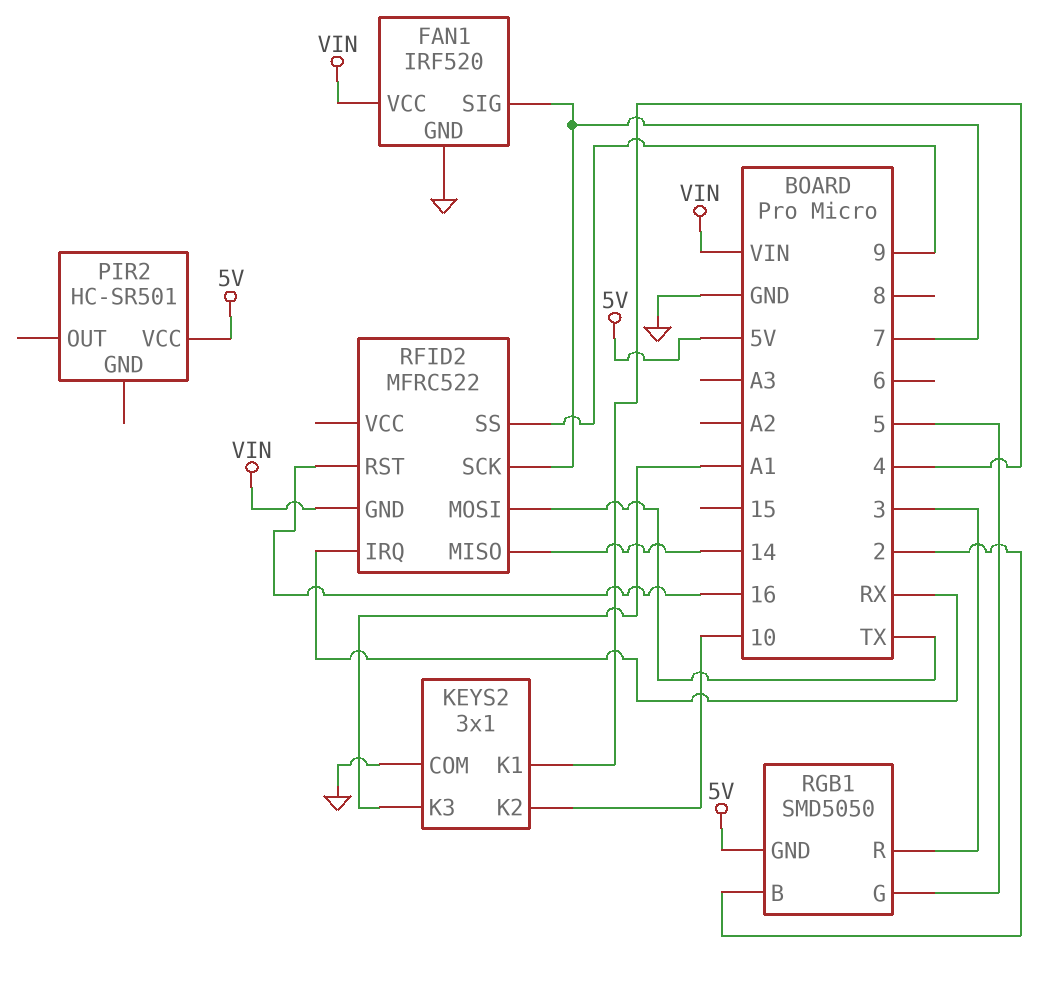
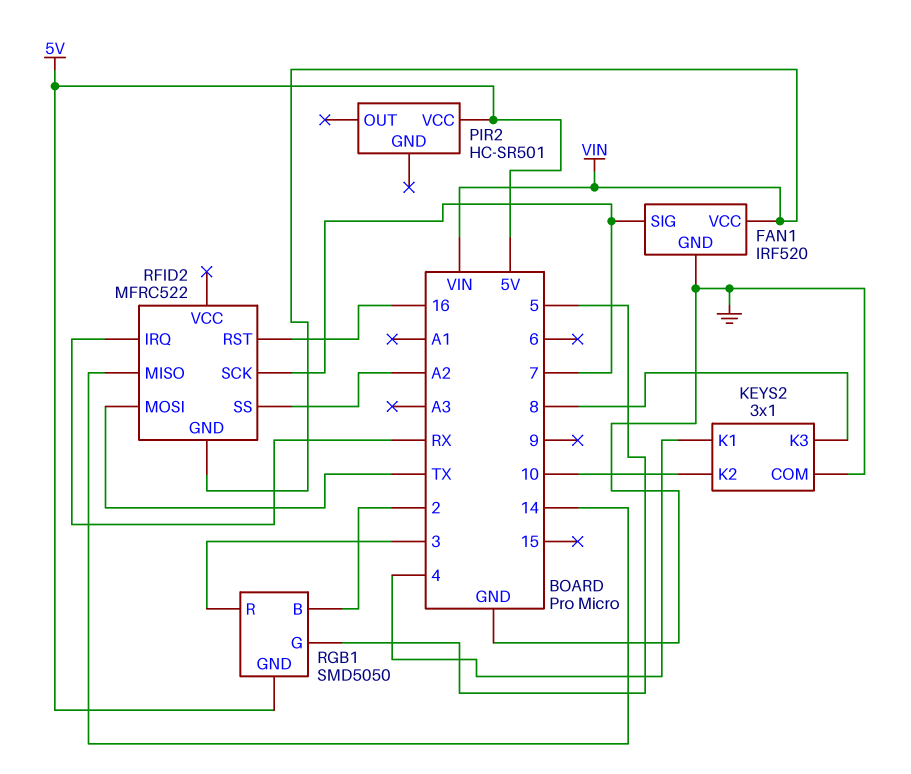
KEYS2 pin K3: A1 -> 8
RFID2 pin SS: 9 -> A2

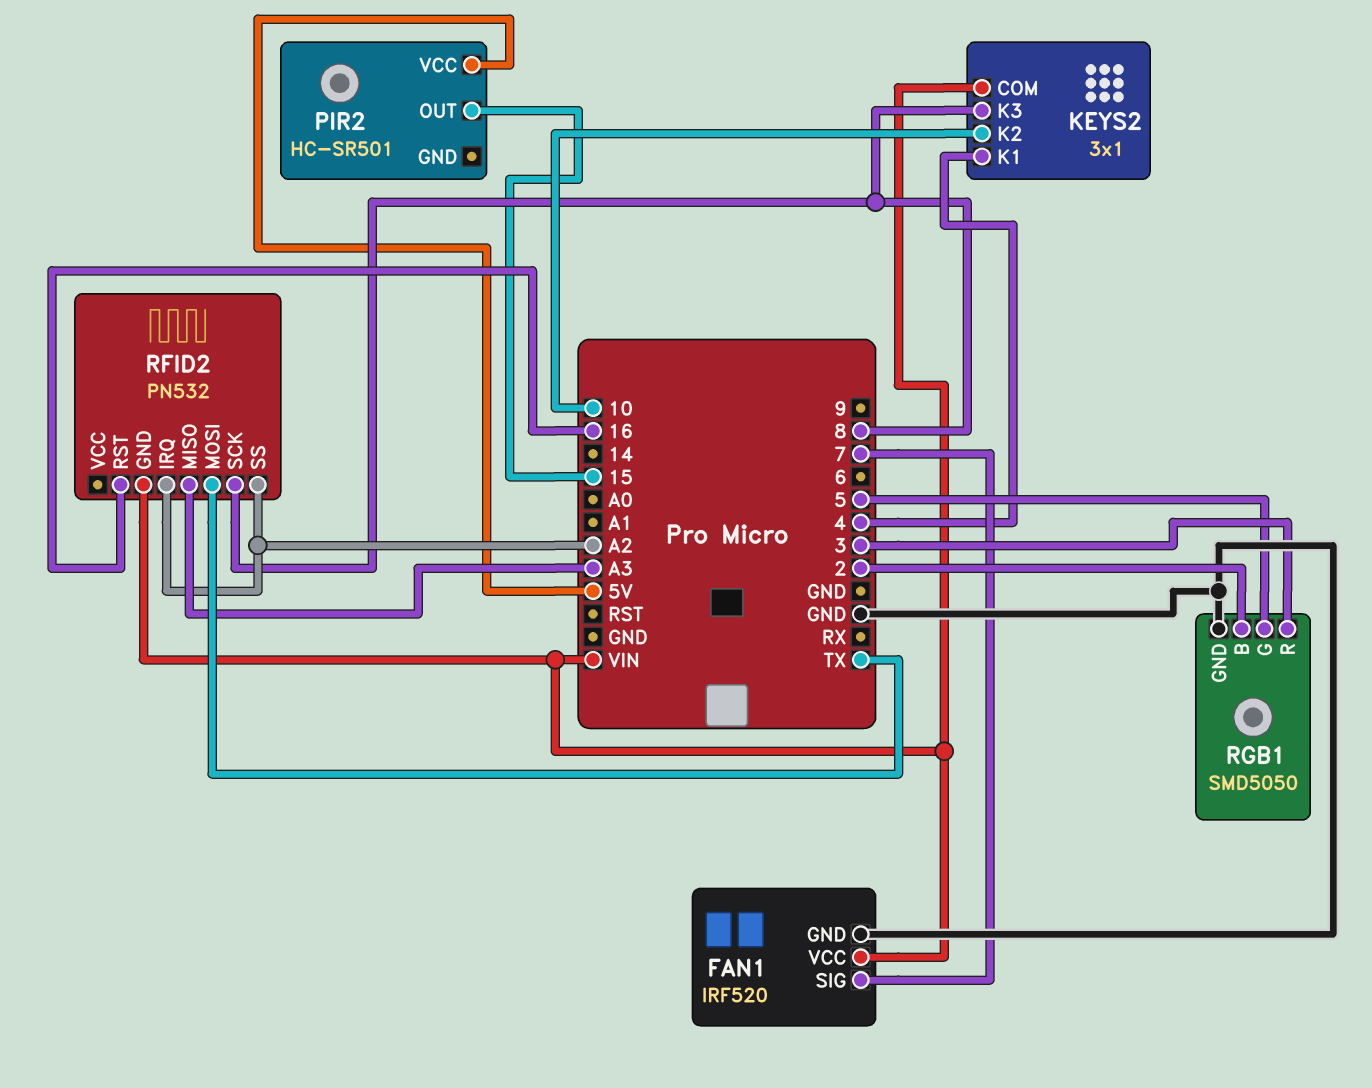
KEYS2 pin COM: GND -> VIN
PIR2 pin OUT: none -> 15
RFID2: MFRC522 -> PN532
RFID2 pin IRQ: RX -> A2
RFID2 pin MISO: 14 -> A3
RFID2 pin SCK: 7 -> 8
RGB1 pin GND: 5V -> GND

